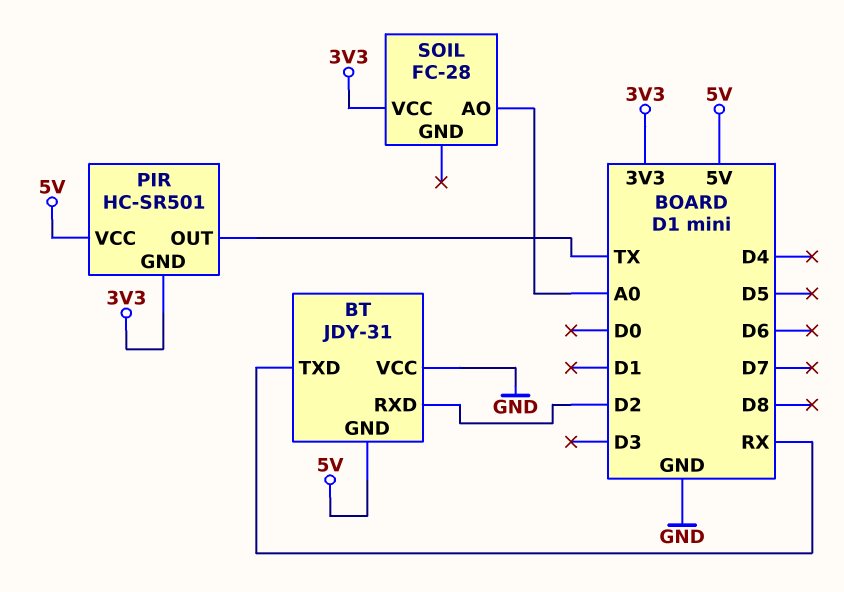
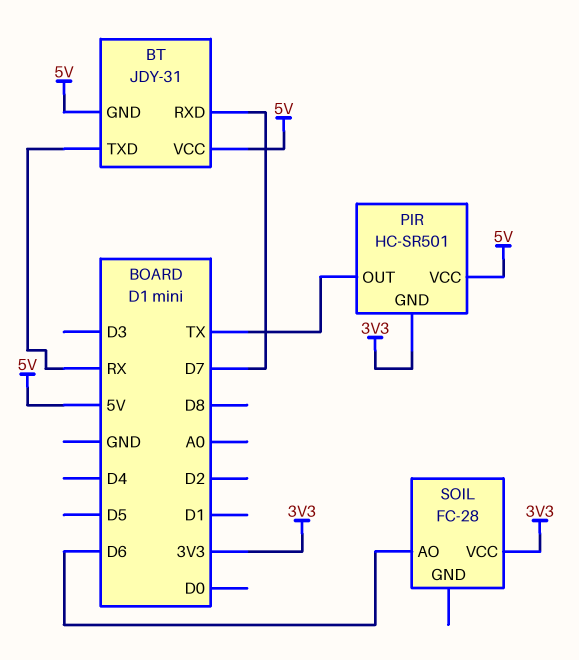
BT pin RXD: D2 -> D7
BT pin VCC: GND -> 5V
SOIL pin AO: A0 -> D6

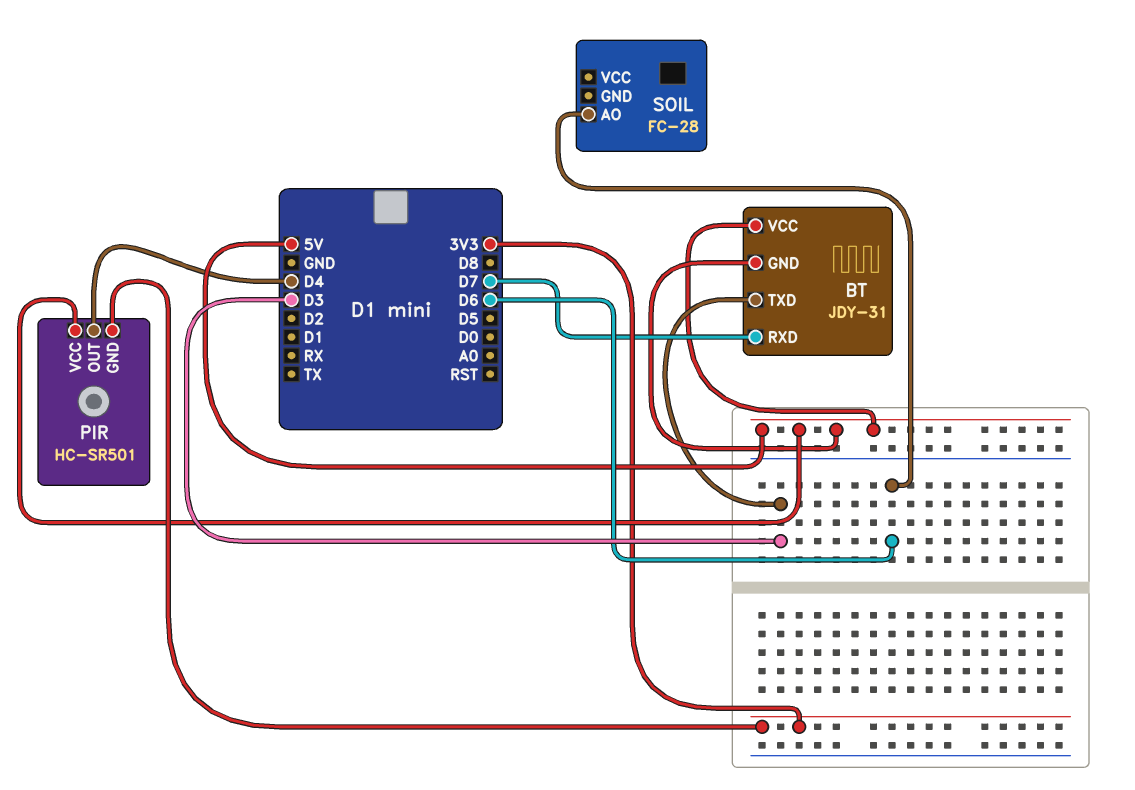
BT pin TXD: RX -> D3
PIR pin OUT: TX -> D4
SOIL pin VCC: 3V3 -> none

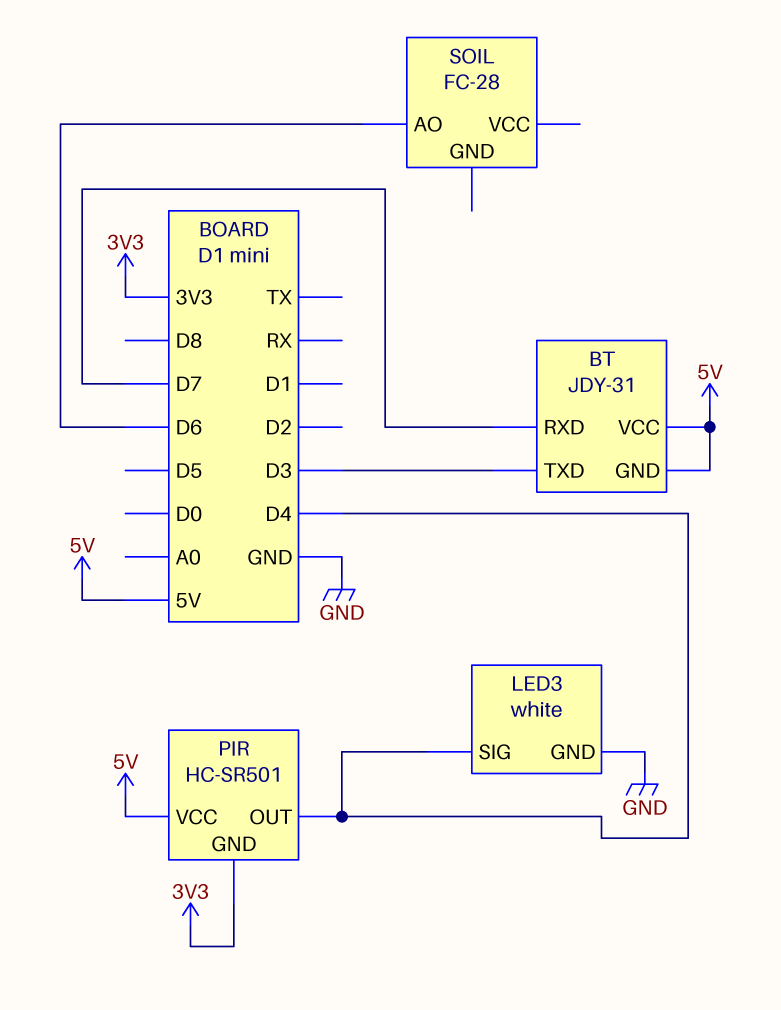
LED3: none -> white
LED3 pin GND: none -> GND
LED3 pin SIG: none -> D4

